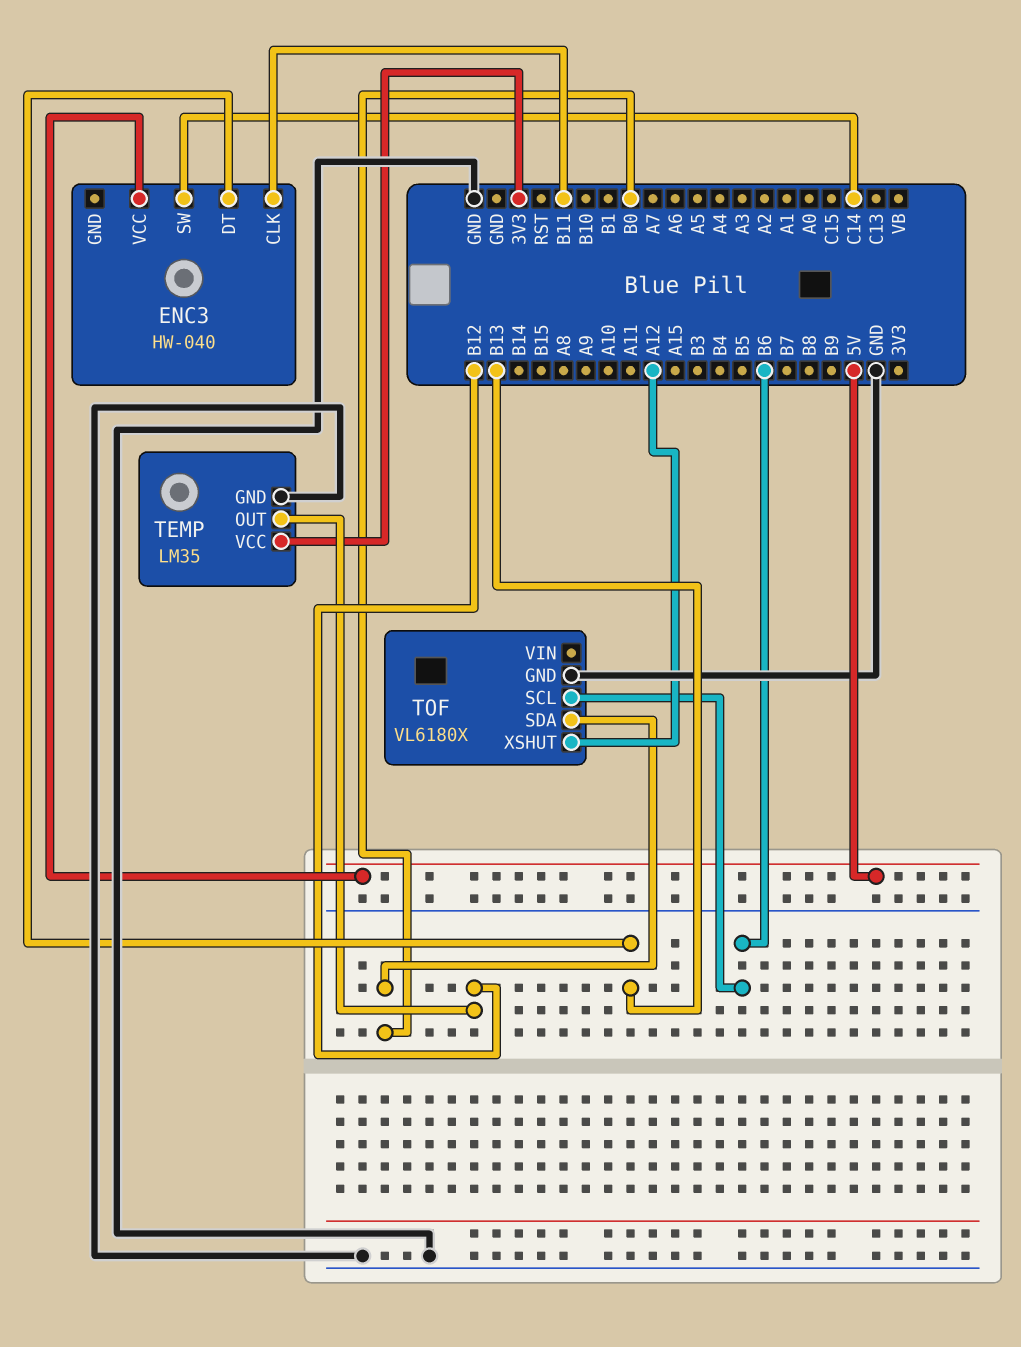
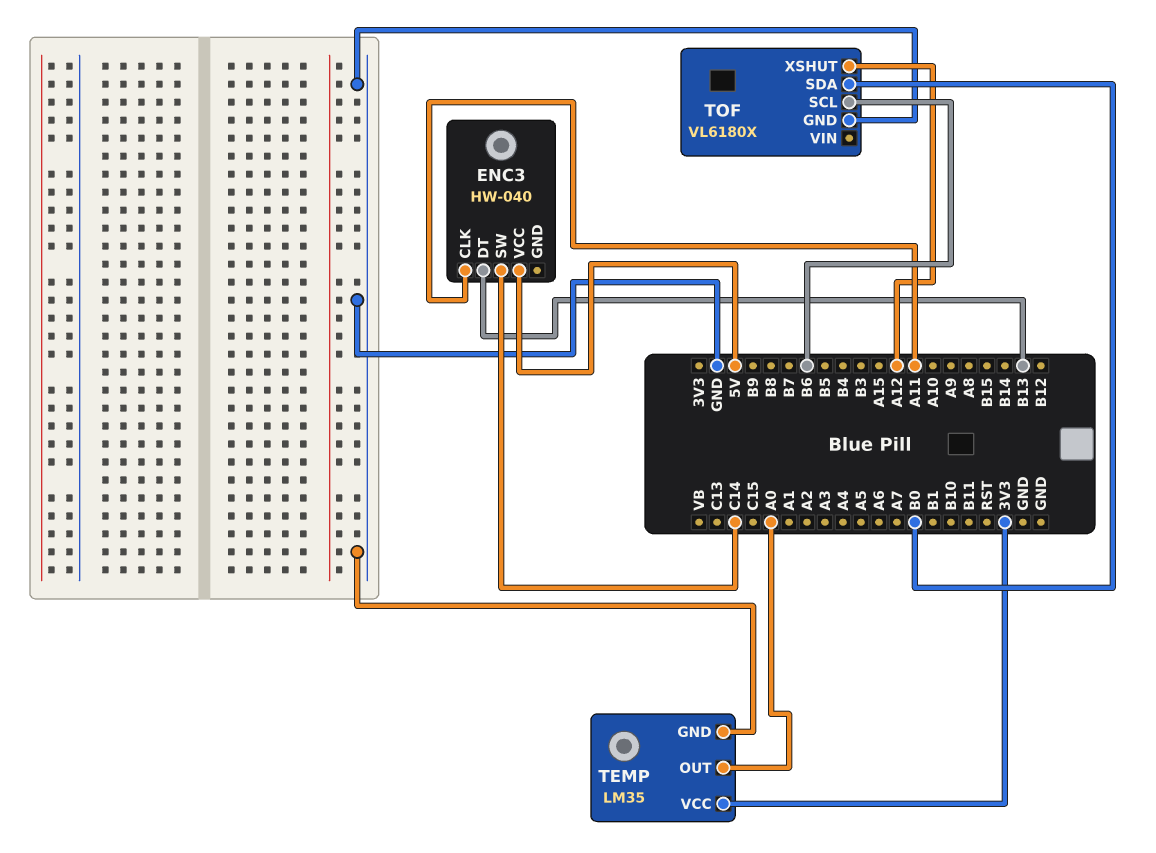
ENC3 pin CLK: B11 -> A11
TEMP pin OUT: B12 -> A0

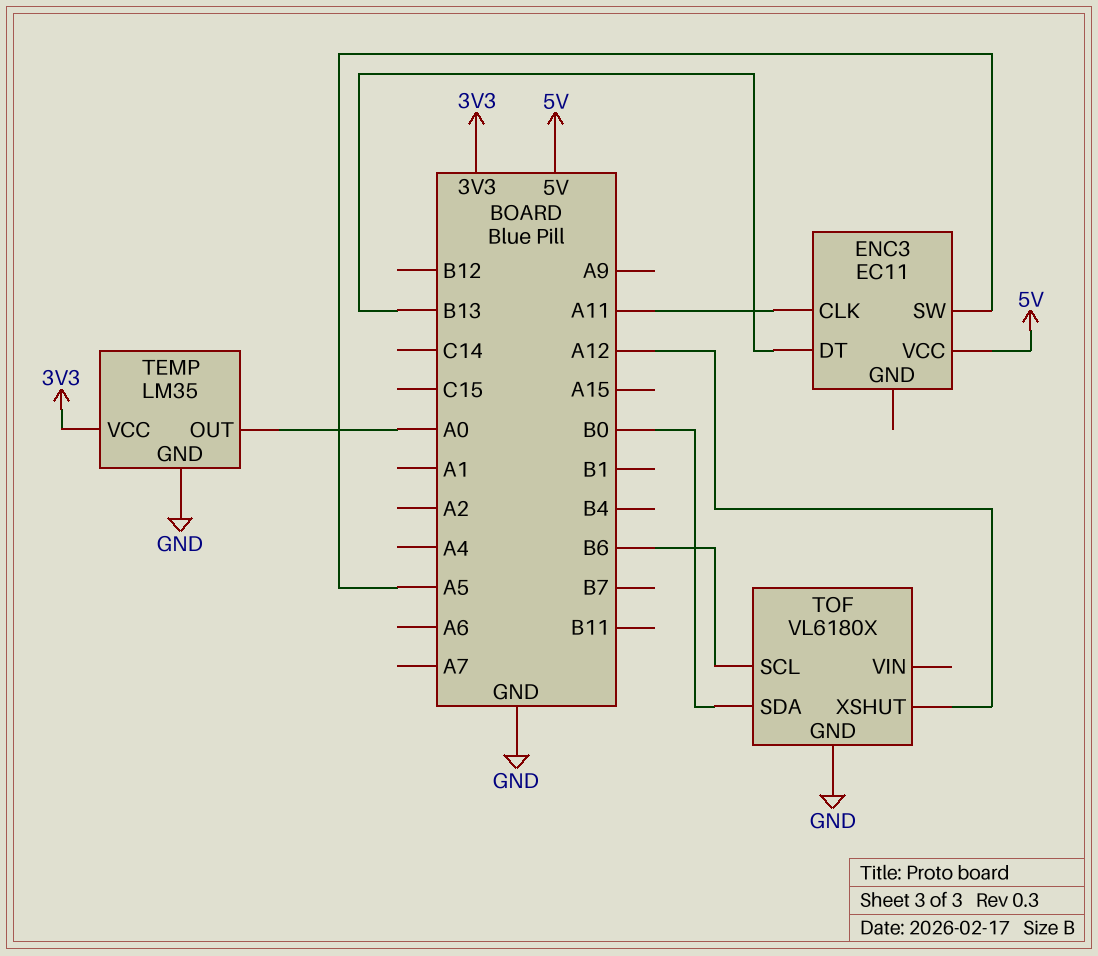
ENC3: HW-040 -> EC11
ENC3 pin SW: C14 -> A5

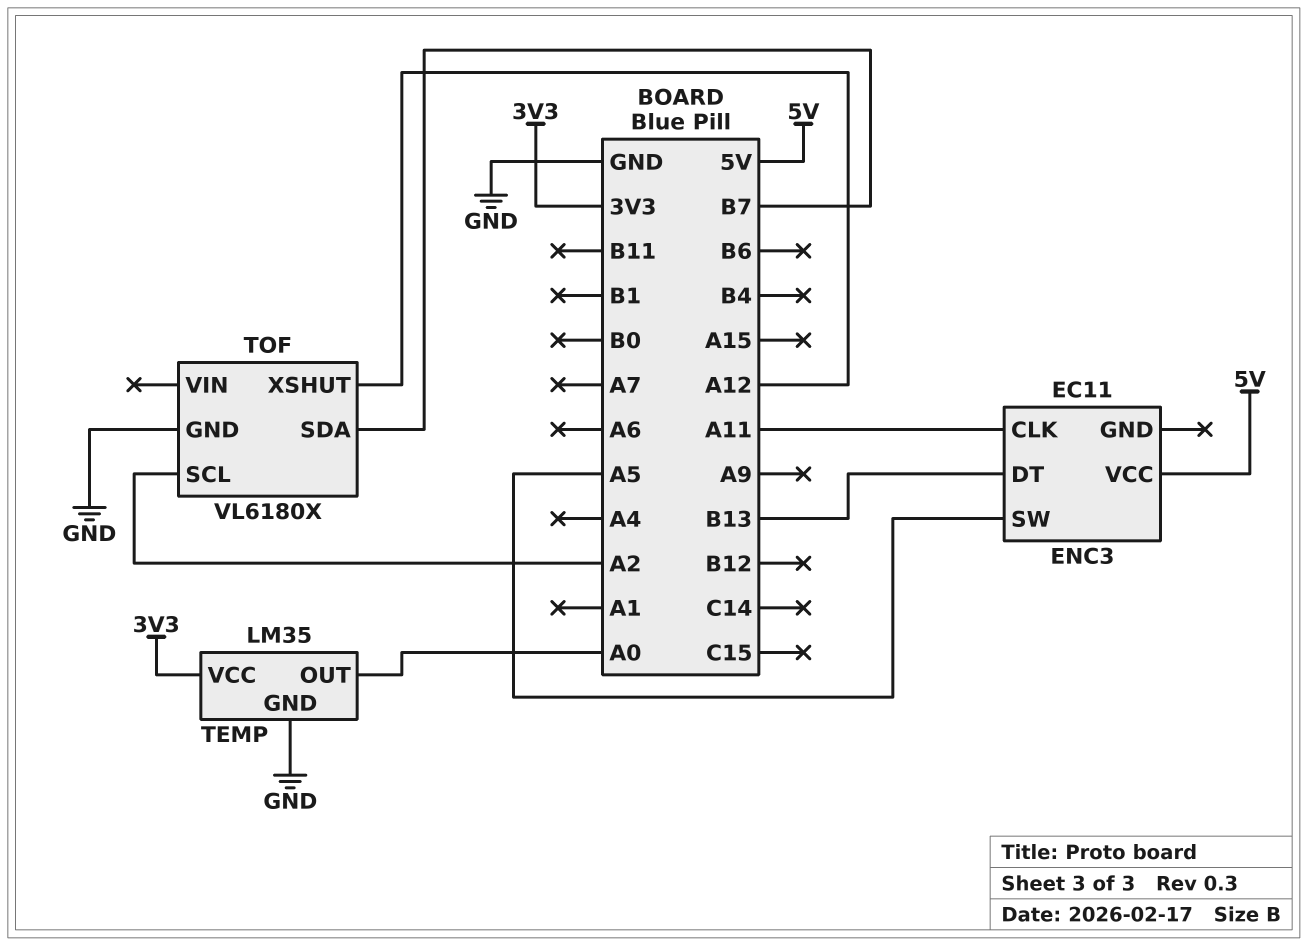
TOF pin SCL: B6 -> A2
TOF pin SDA: B0 -> B7

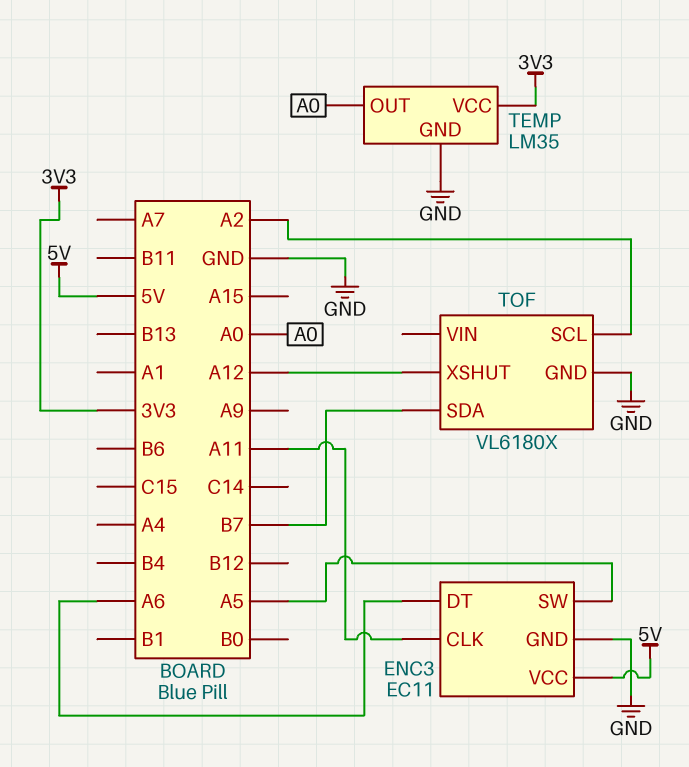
ENC3 pin DT: B13 -> A6
ENC3 pin GND: none -> GND

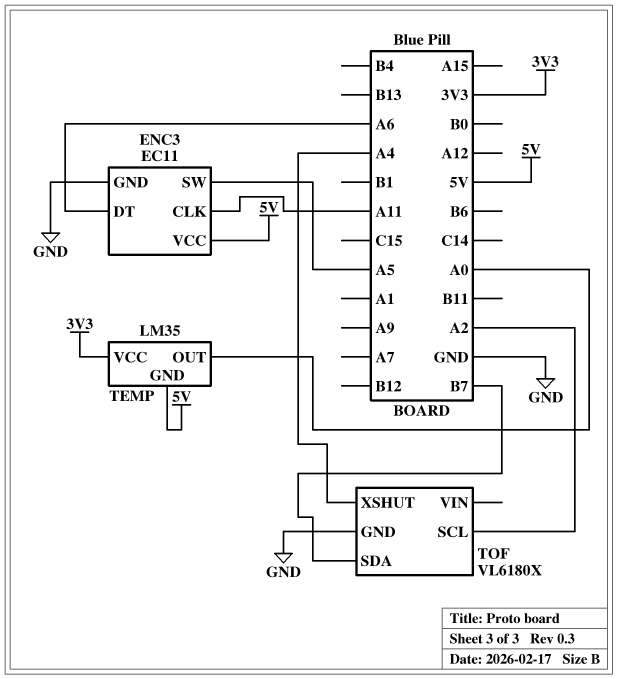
TEMP pin GND: GND -> 5V
TOF pin XSHUT: A12 -> A4

